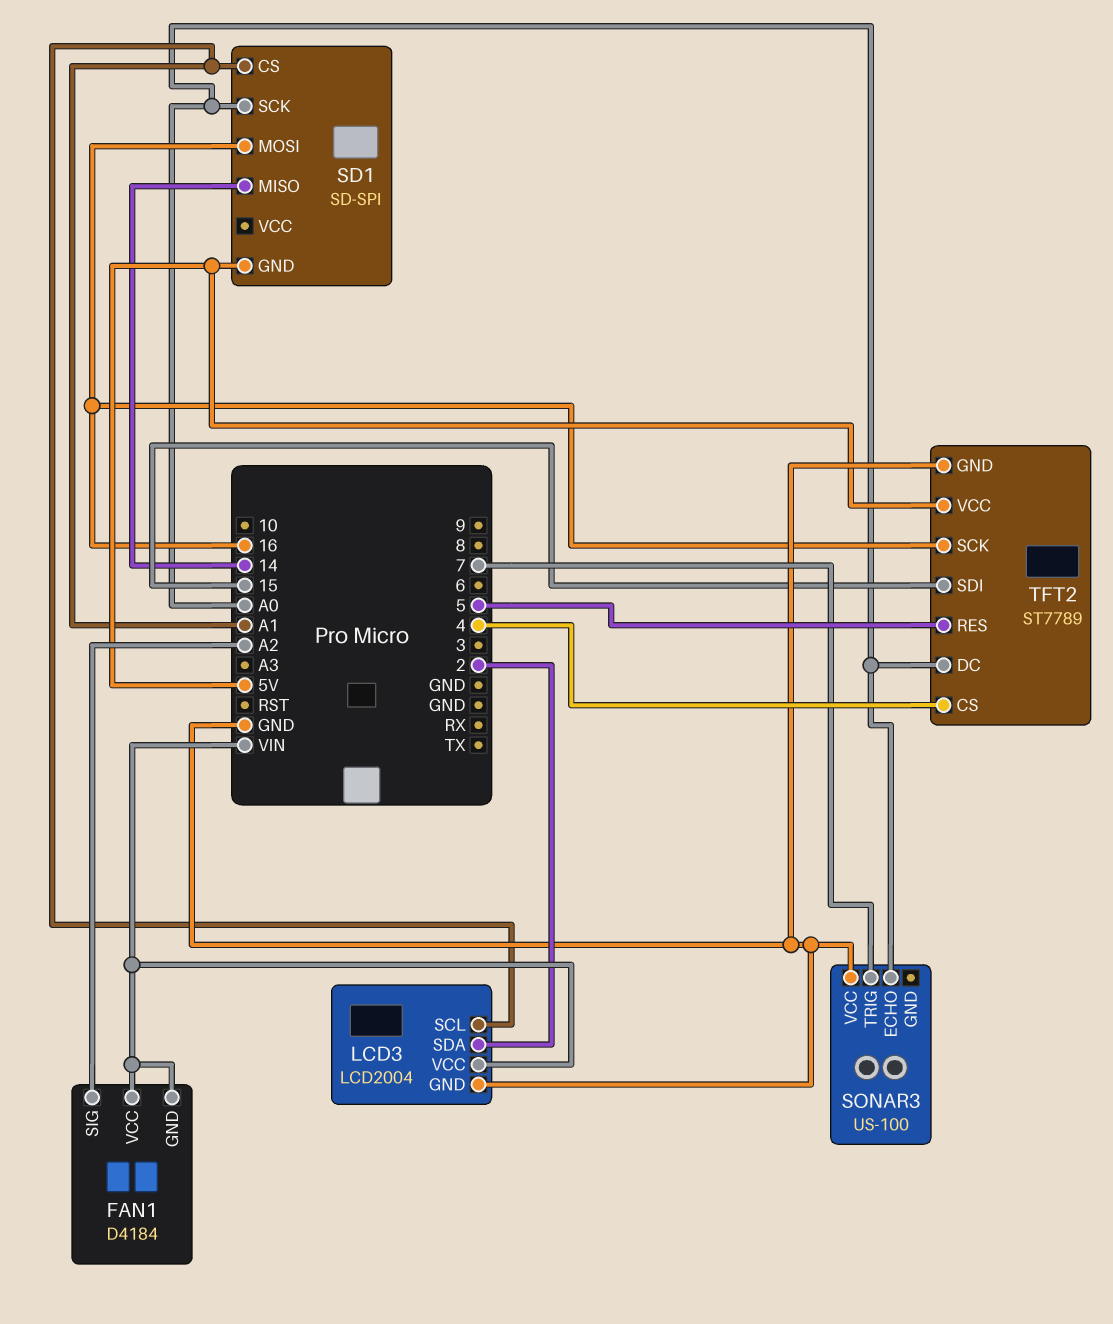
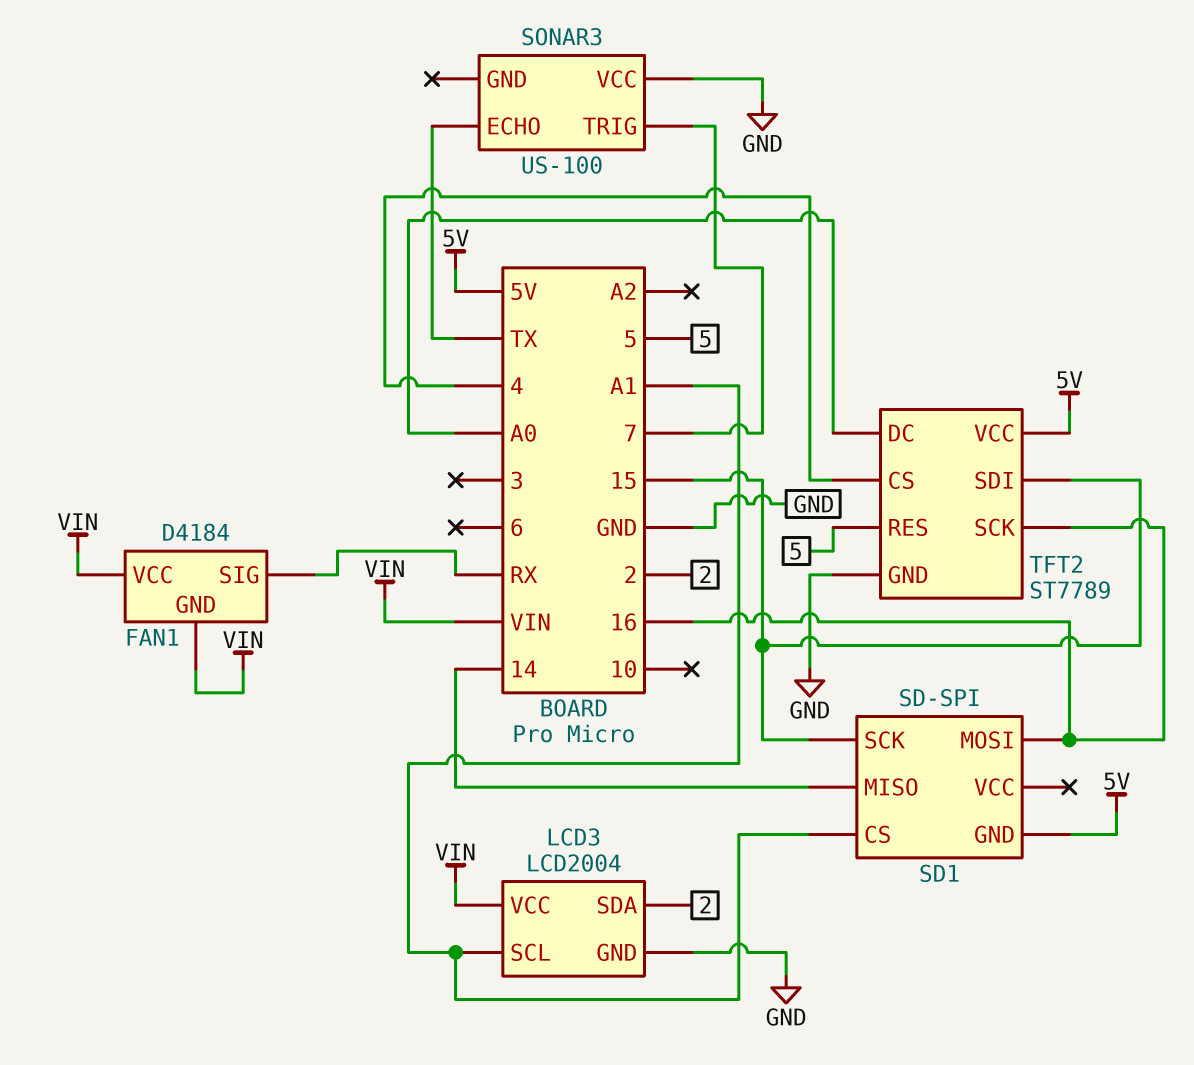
FAN1 pin SIG: A2 -> RX
SD1 pin SCK: A0 -> 15
SONAR3 pin ECHO: A0 -> TX

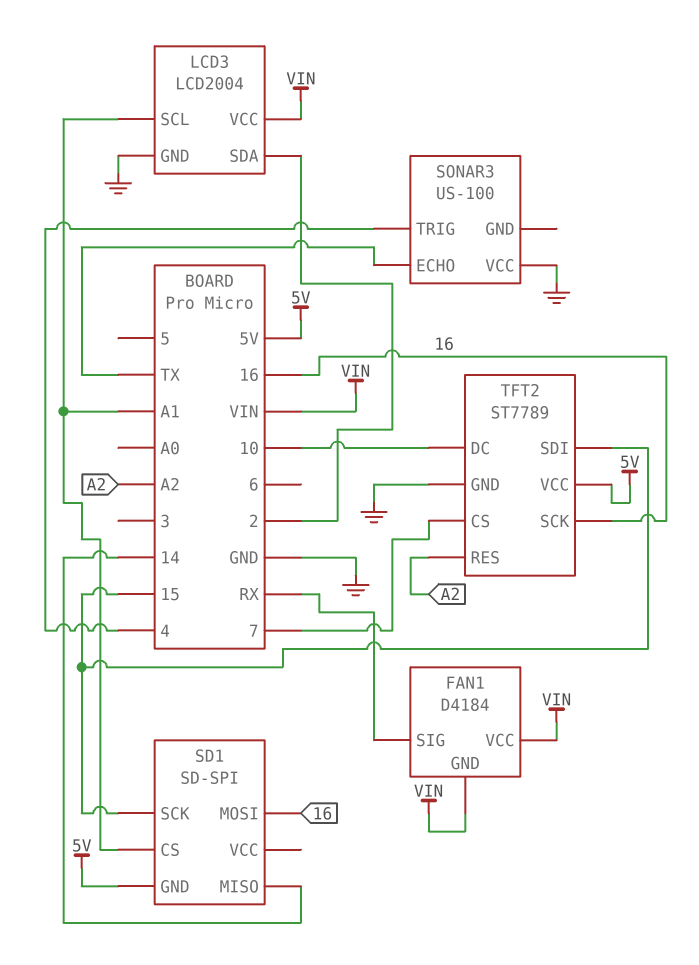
SONAR3 pin TRIG: 7 -> 4
TFT2 pin CS: 4 -> 7
TFT2 pin DC: A0 -> 10
TFT2 pin RES: 5 -> A2

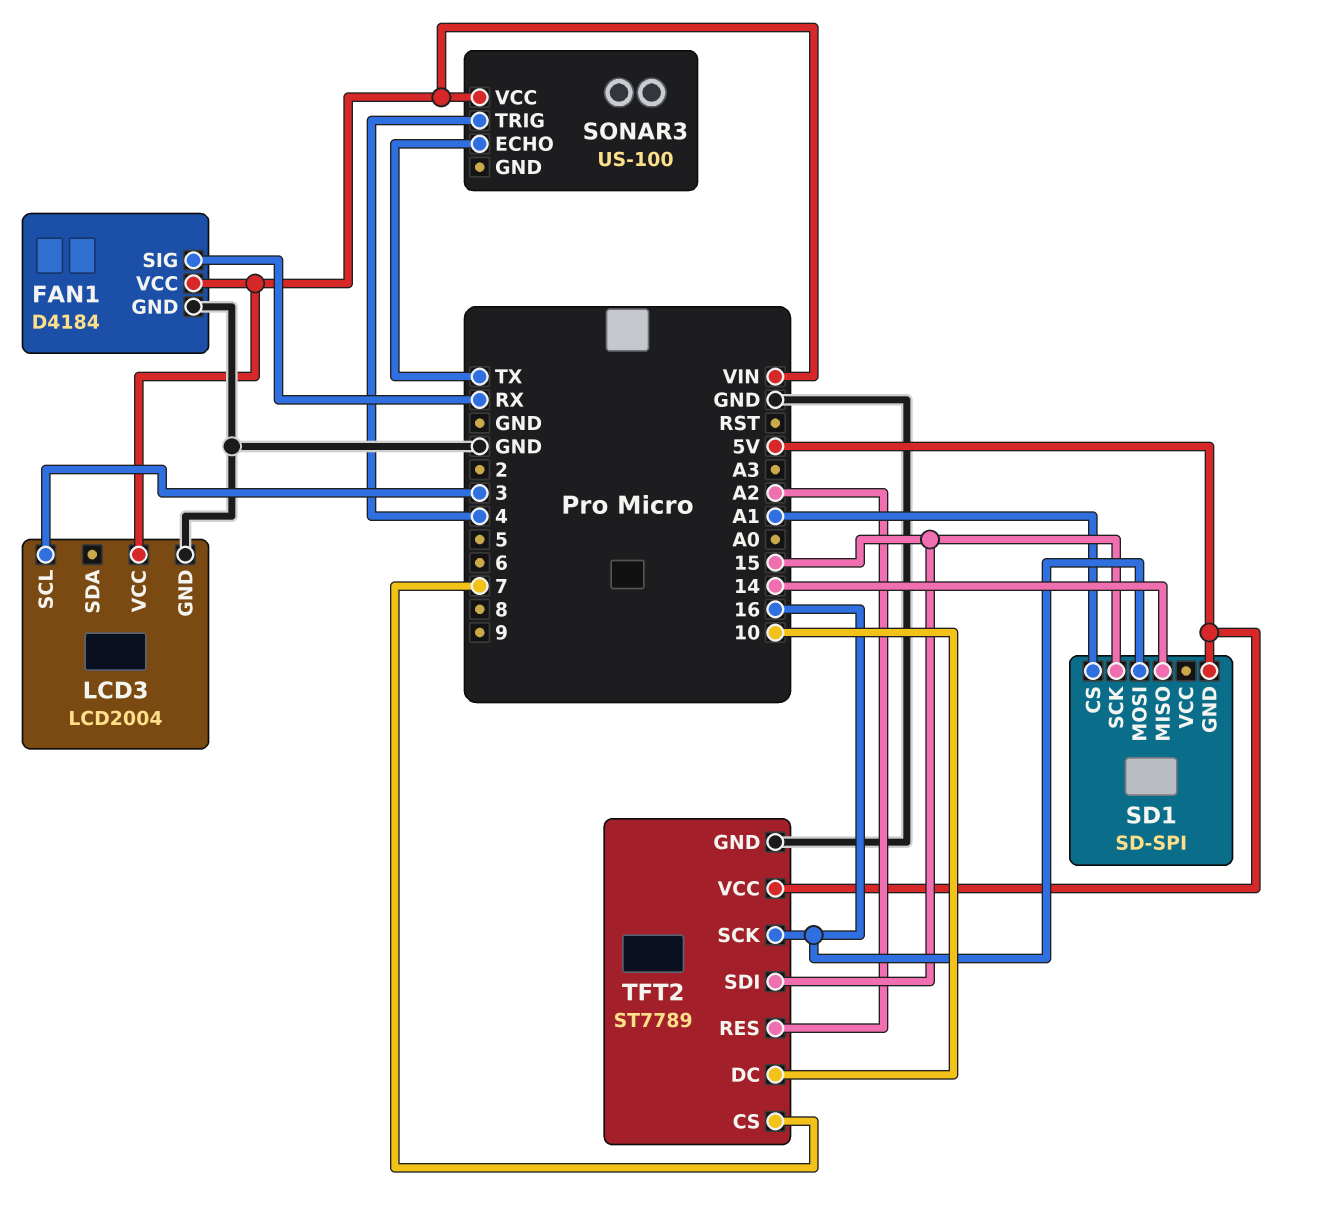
FAN1 pin GND: VIN -> GND
LCD3 pin SCL: A1 -> 3
LCD3 pin SDA: 2 -> none
SONAR3 pin VCC: GND -> VIN

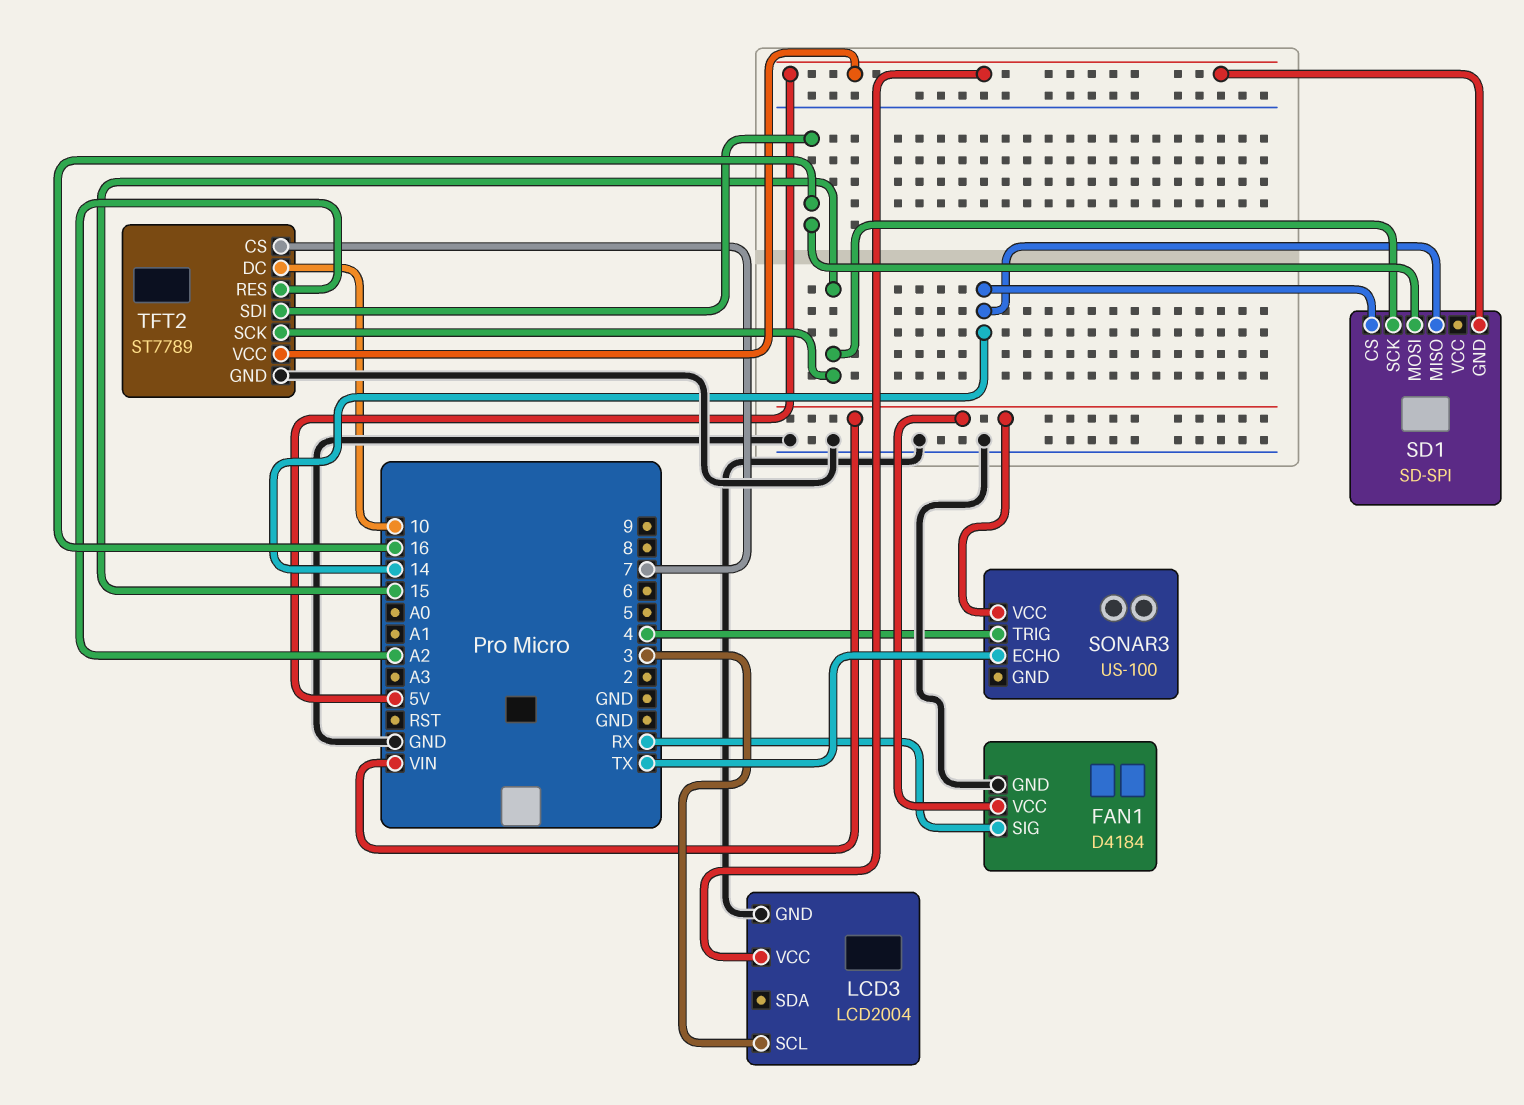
LCD3 pin VCC: VIN -> 5V
SD1 pin CS: A1 -> 14
TFT2 pin SCK: 16 -> 15
TFT2 pin SDI: 15 -> 16

